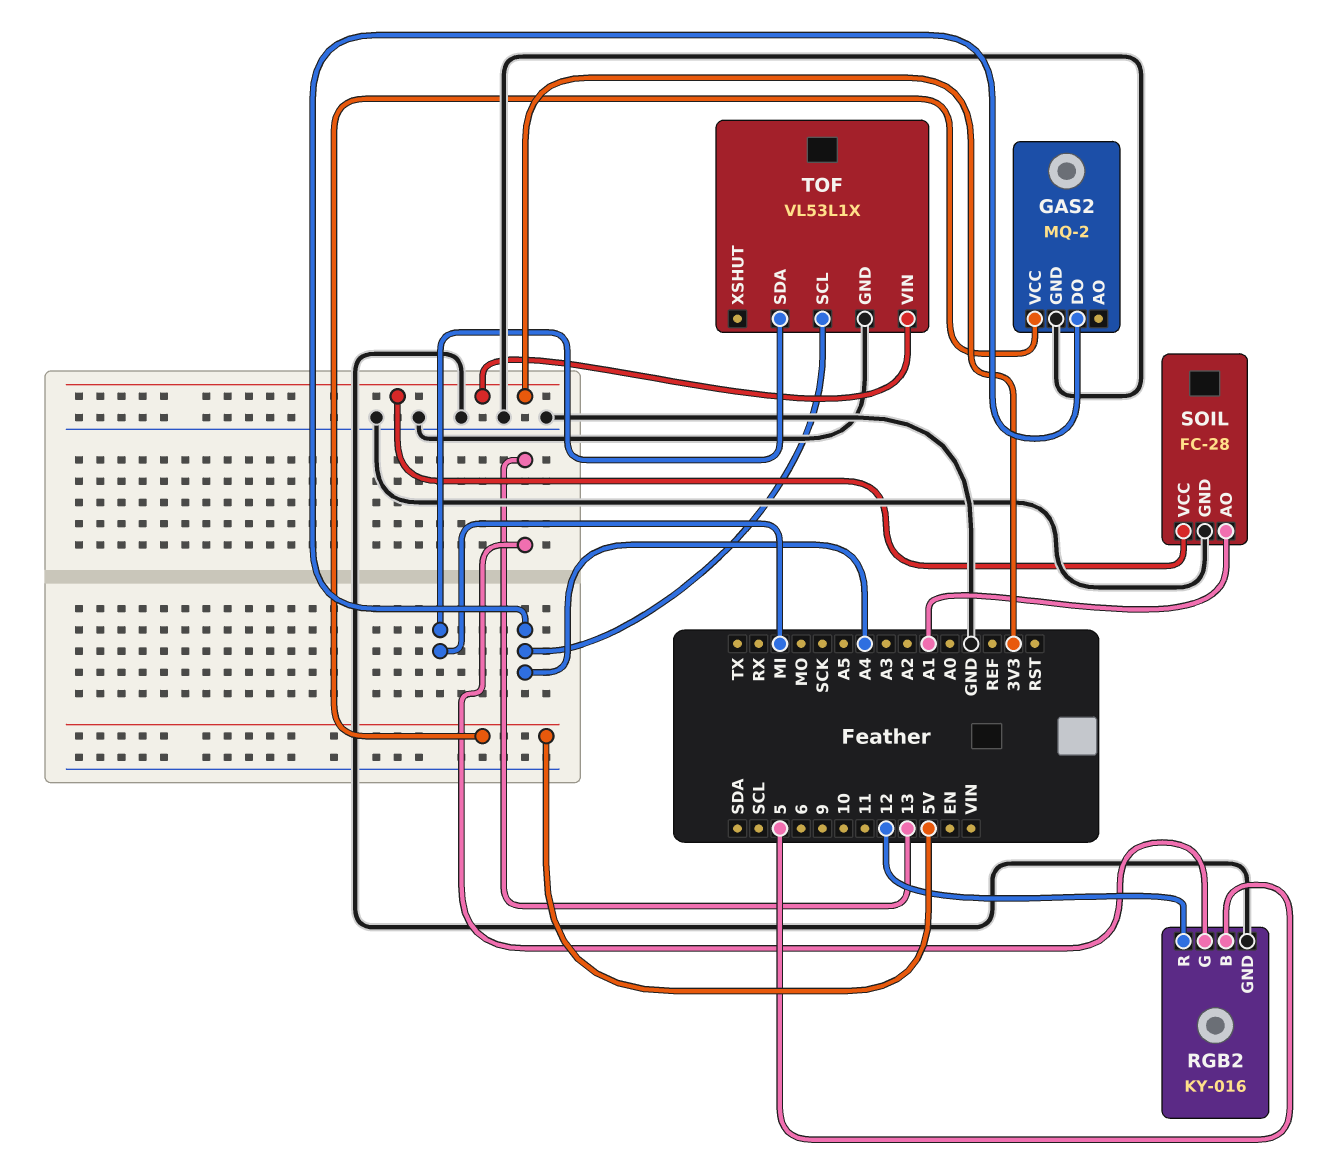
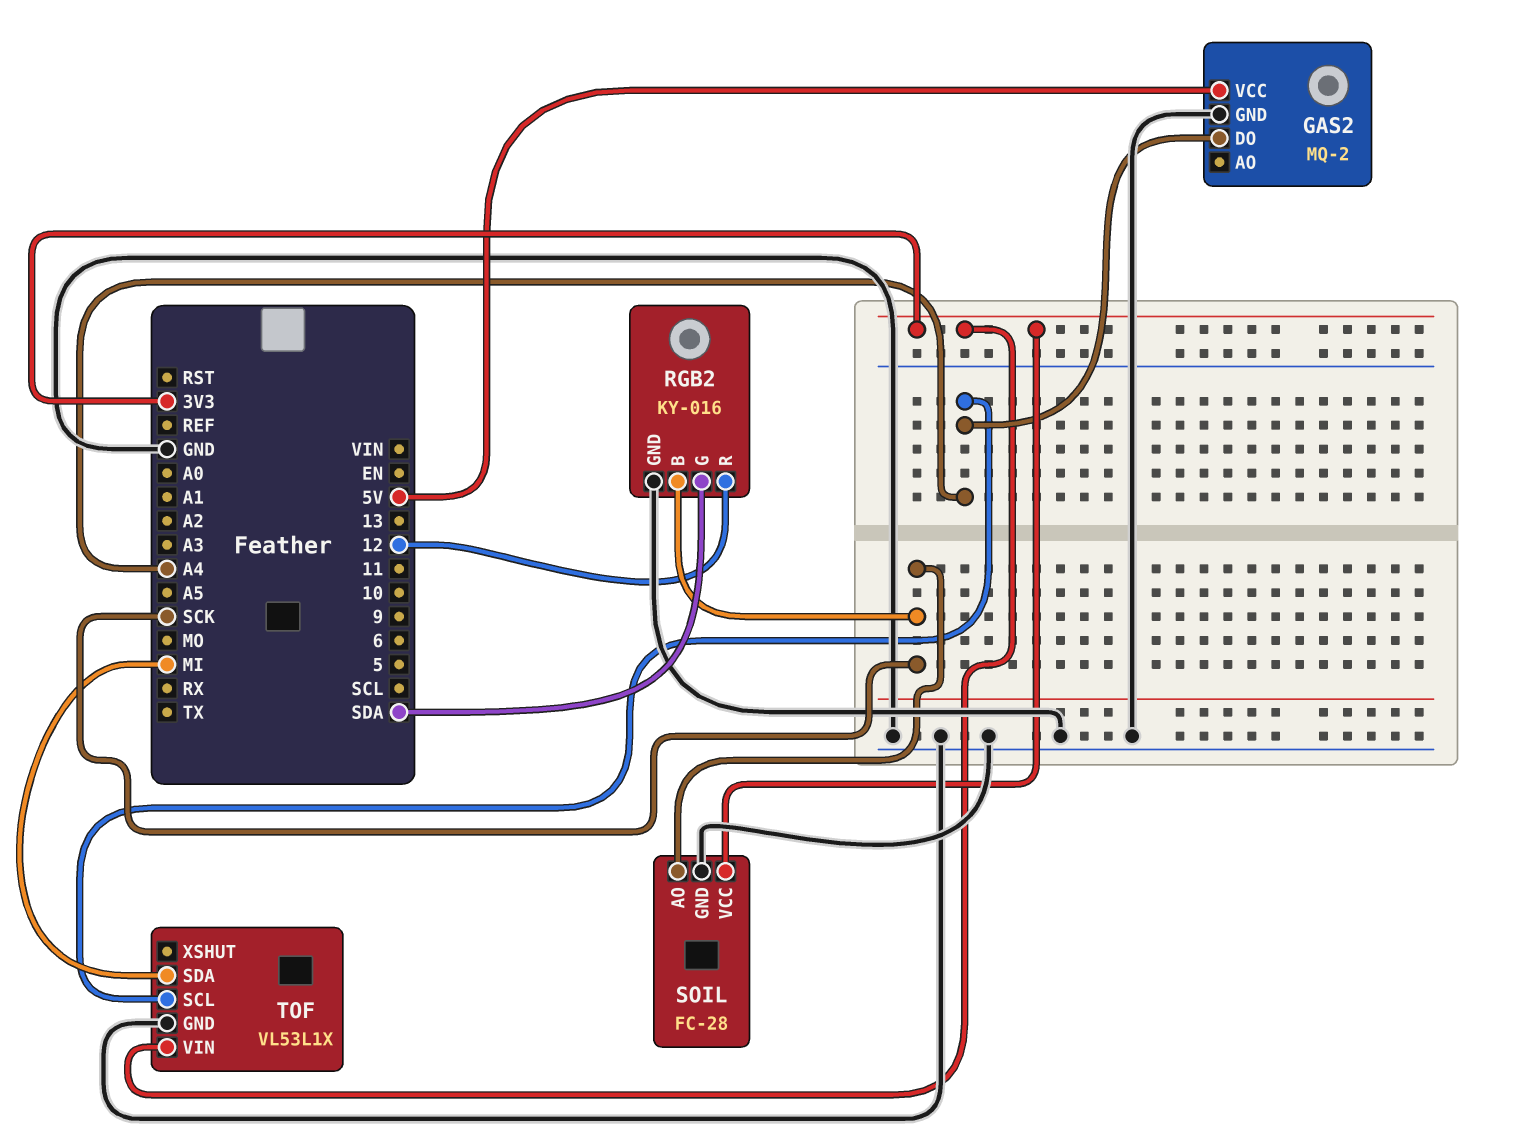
RGB2 pin B: 5 -> SCK
RGB2 pin G: 13 -> SDA
SOIL pin AO: A1 -> SCK

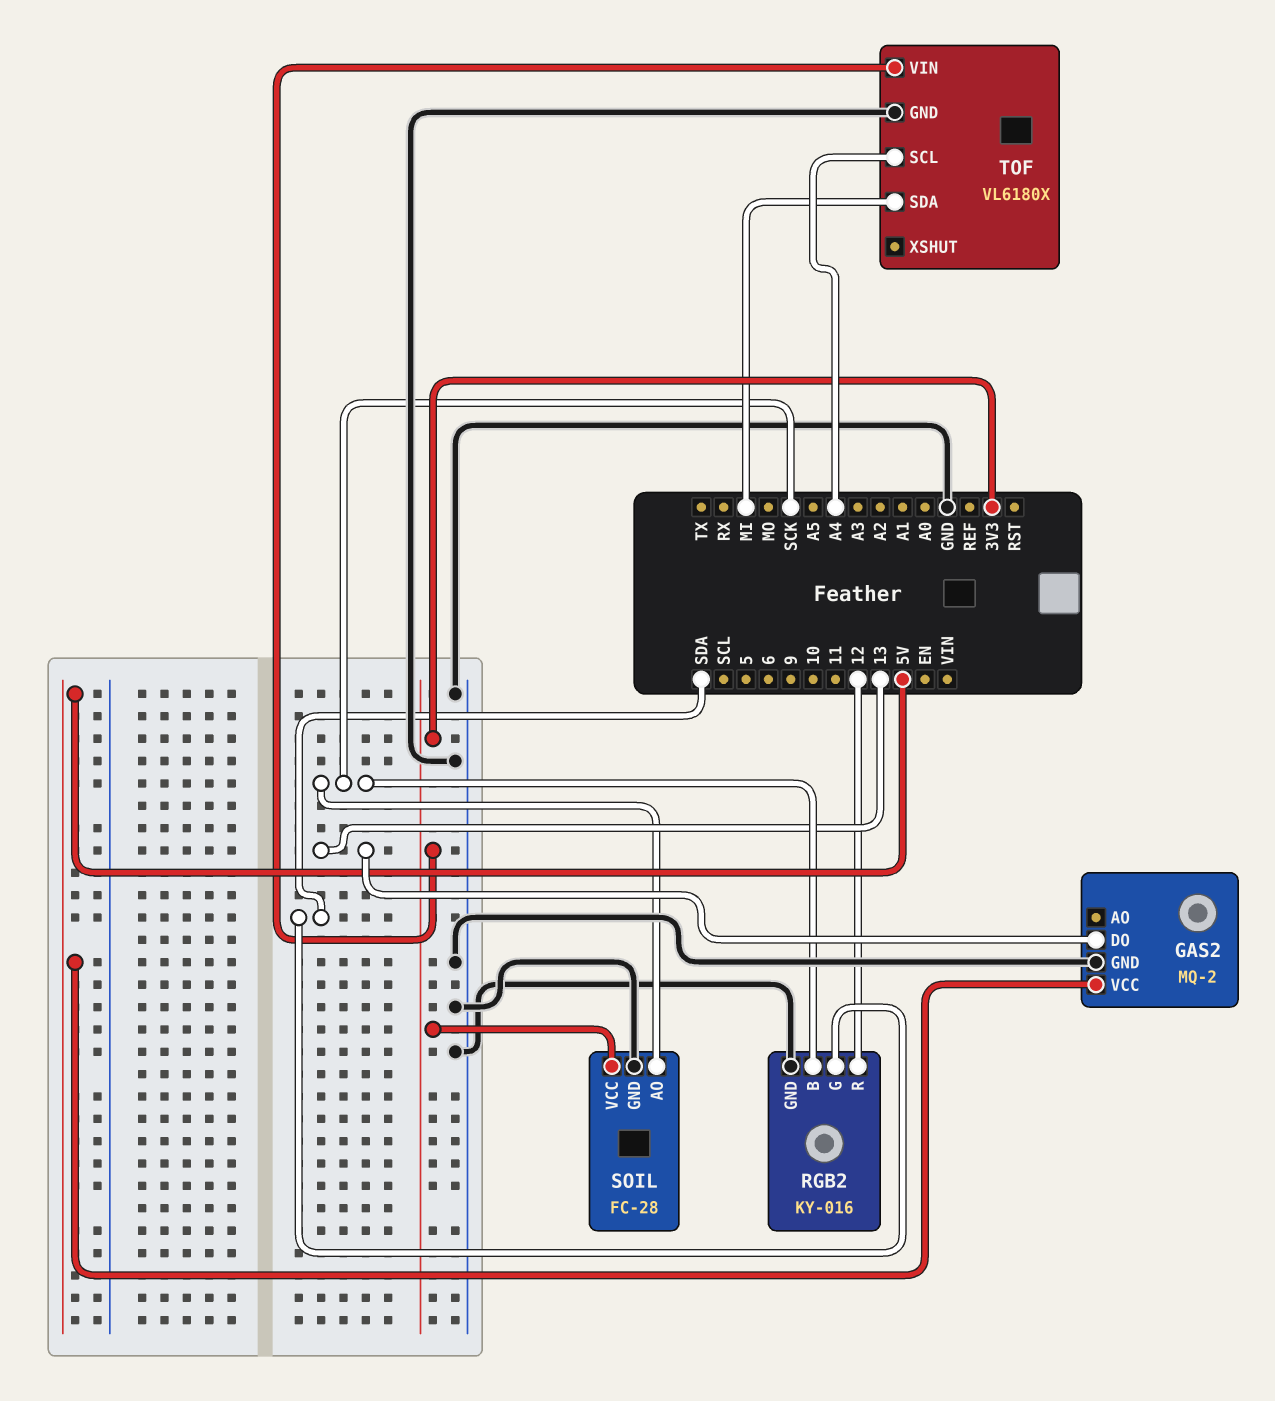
GAS2 pin DO: A4 -> 13
TOF: VL53L1X -> VL6180X

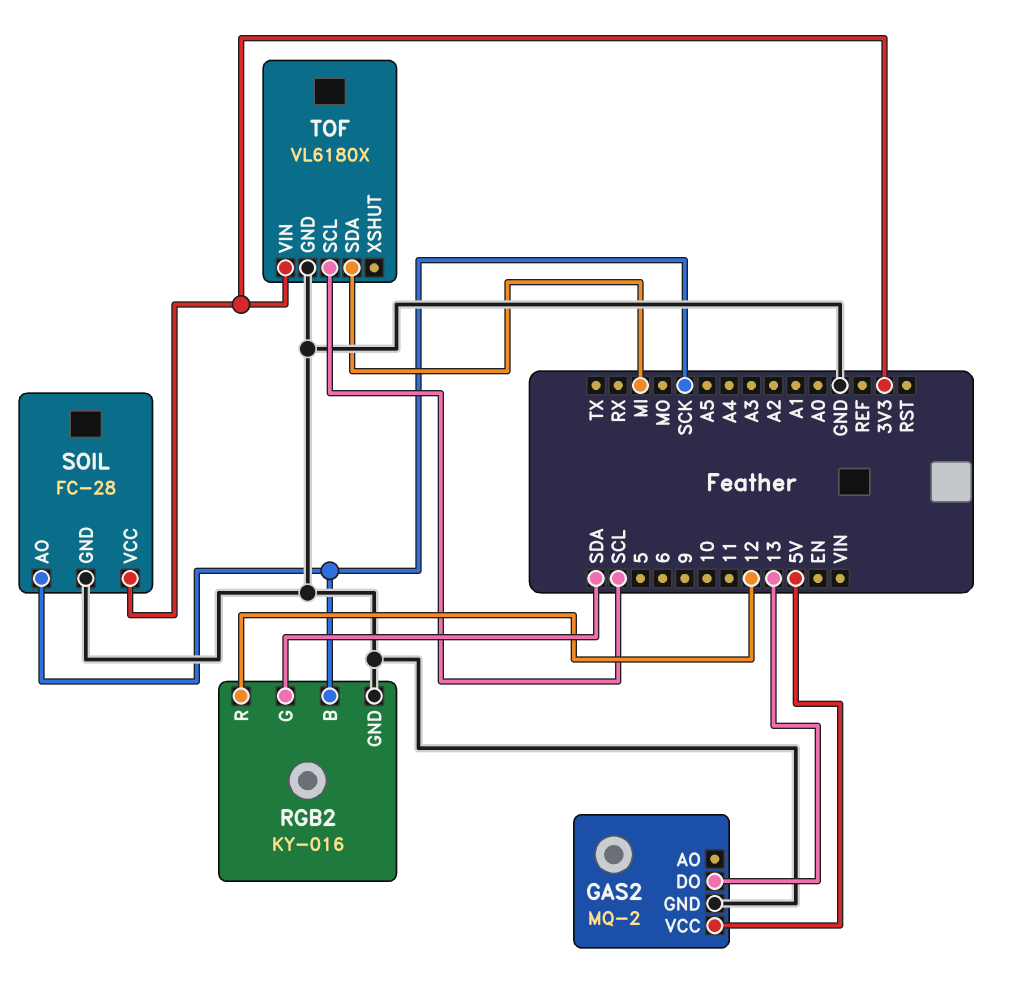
TOF pin SCL: A4 -> SCL

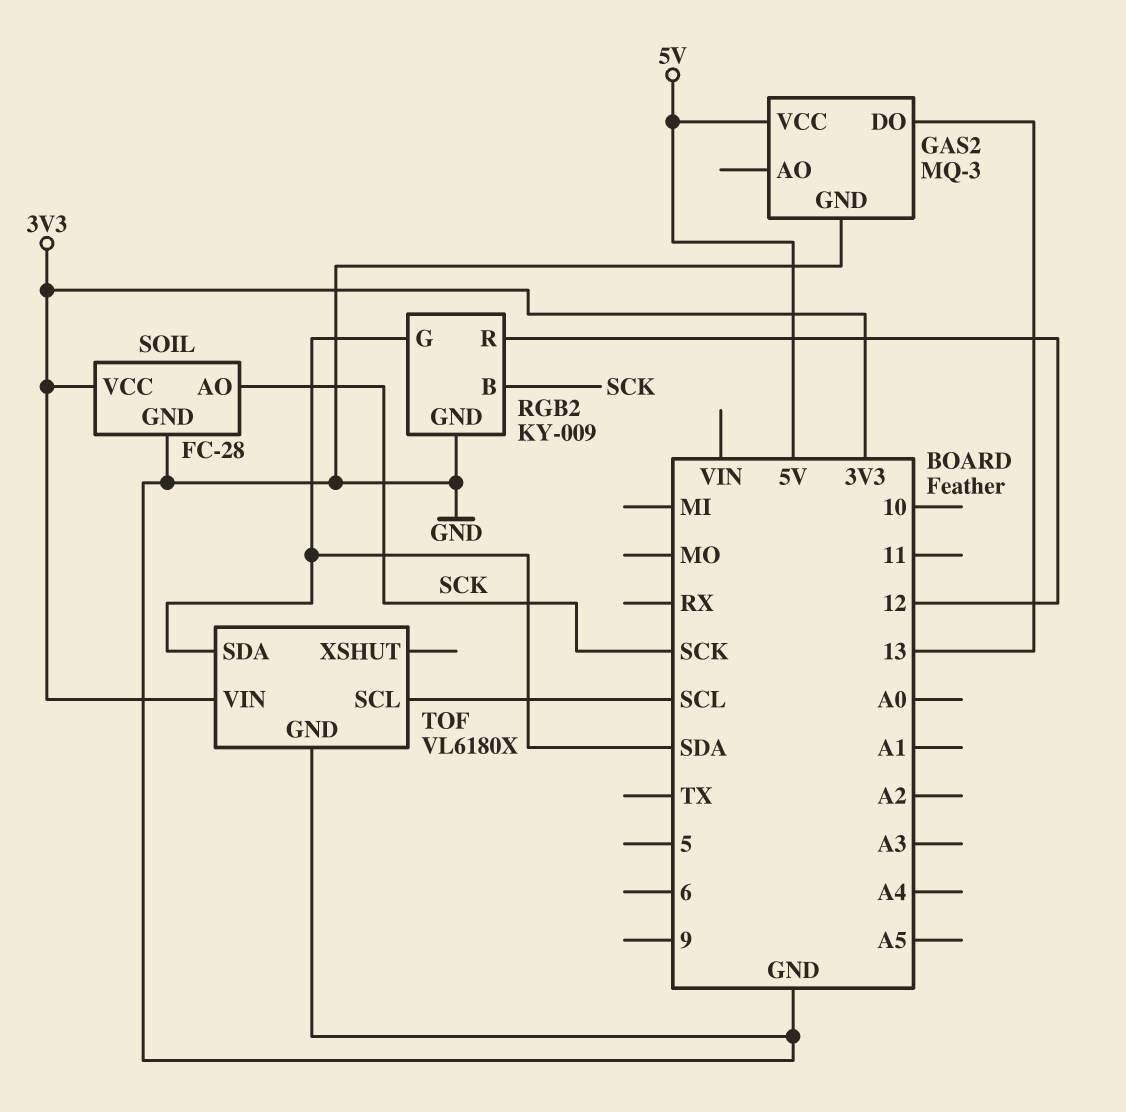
GAS2: MQ-2 -> MQ-3
RGB2: KY-016 -> KY-009
TOF pin SDA: MI -> SDA

